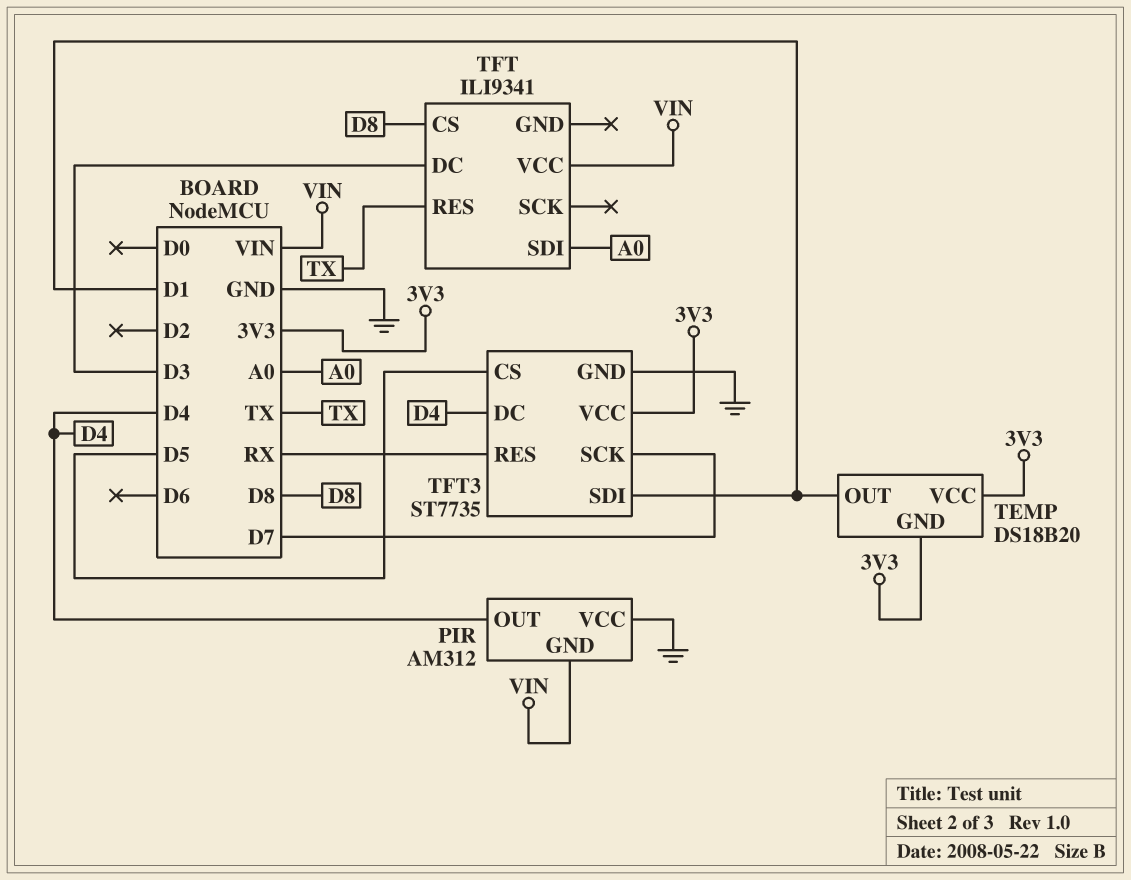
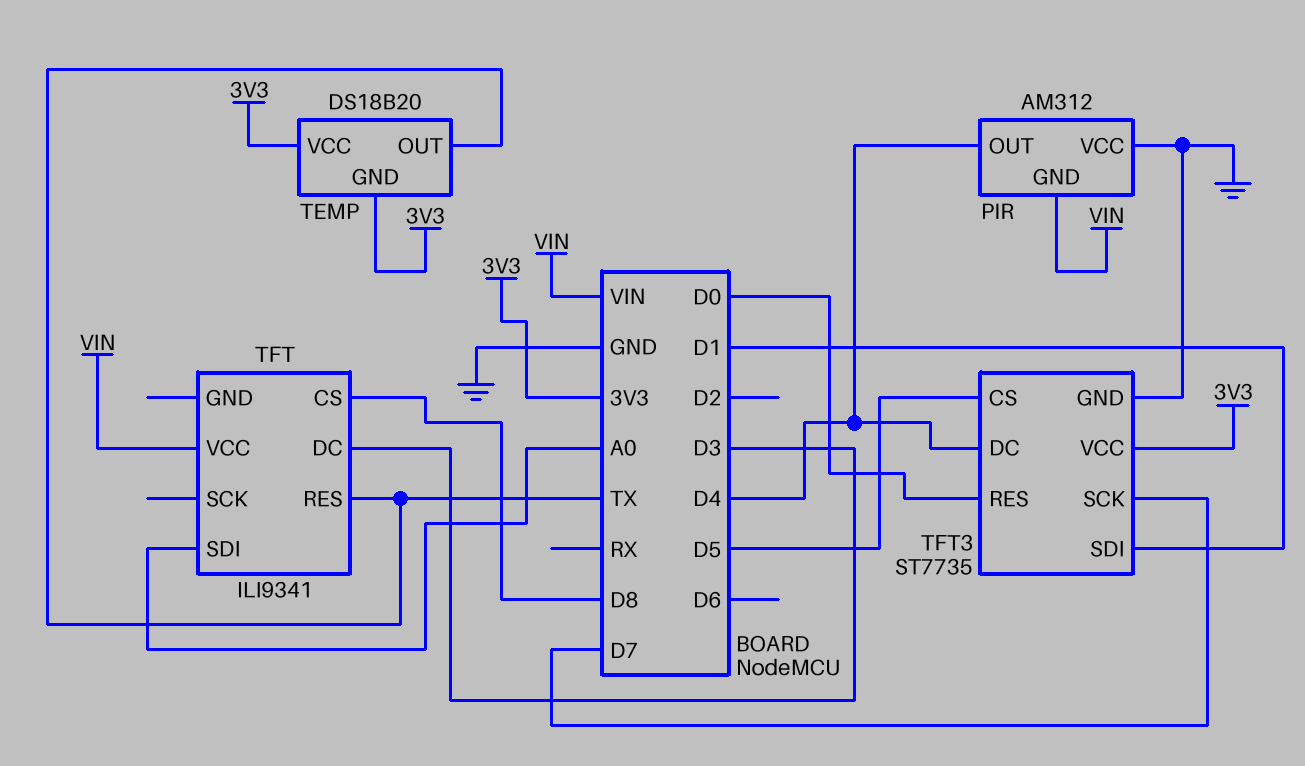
TEMP pin OUT: D1 -> TX
TFT3 pin RES: RX -> D0

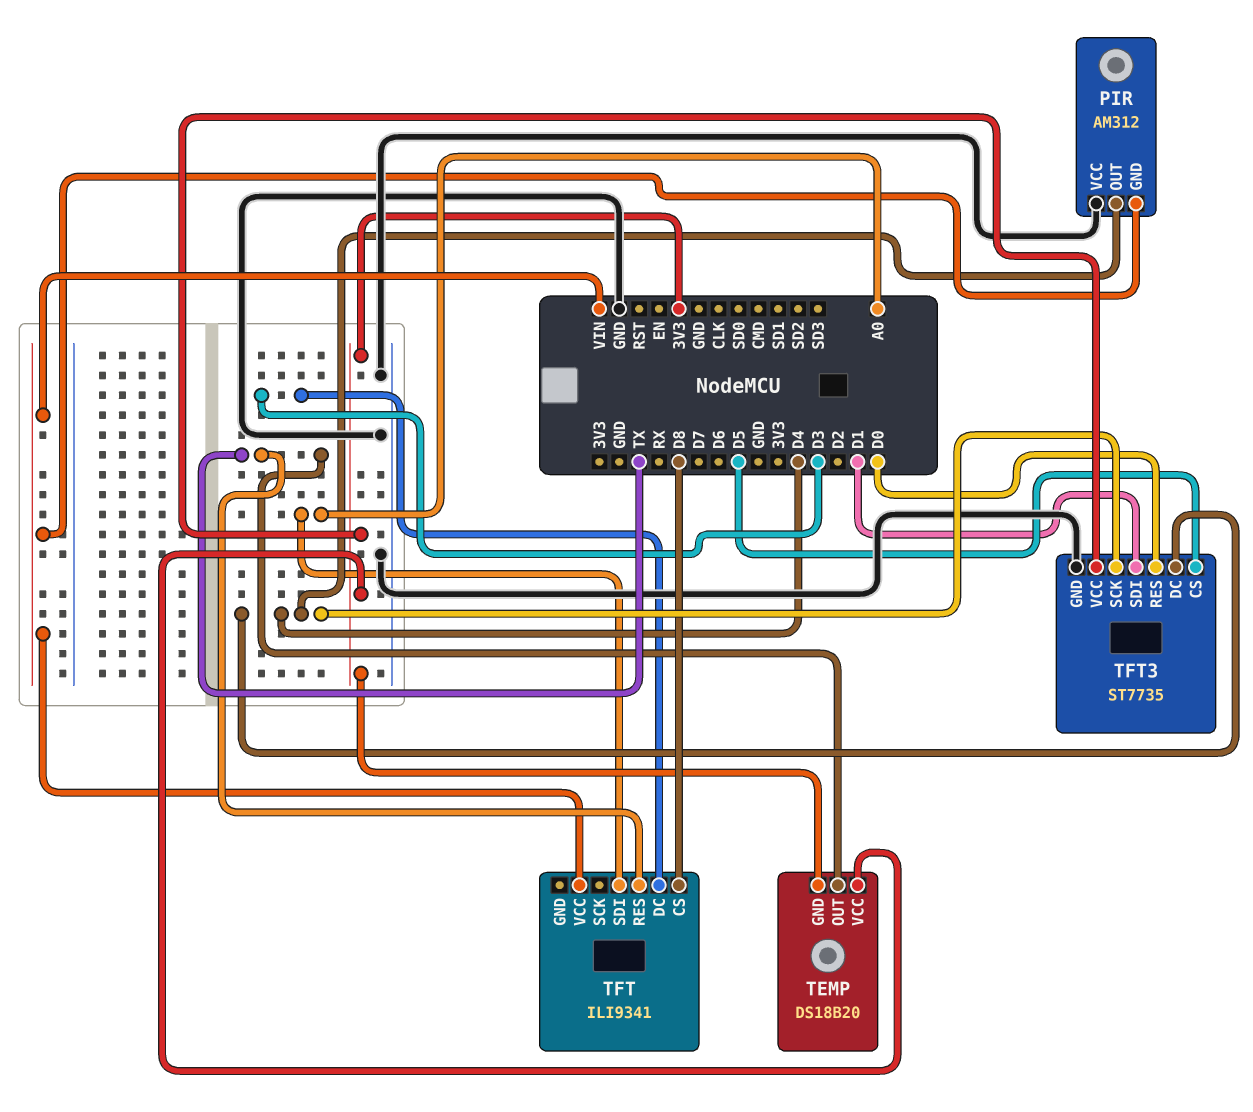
TFT3 pin SCK: D7 -> D4

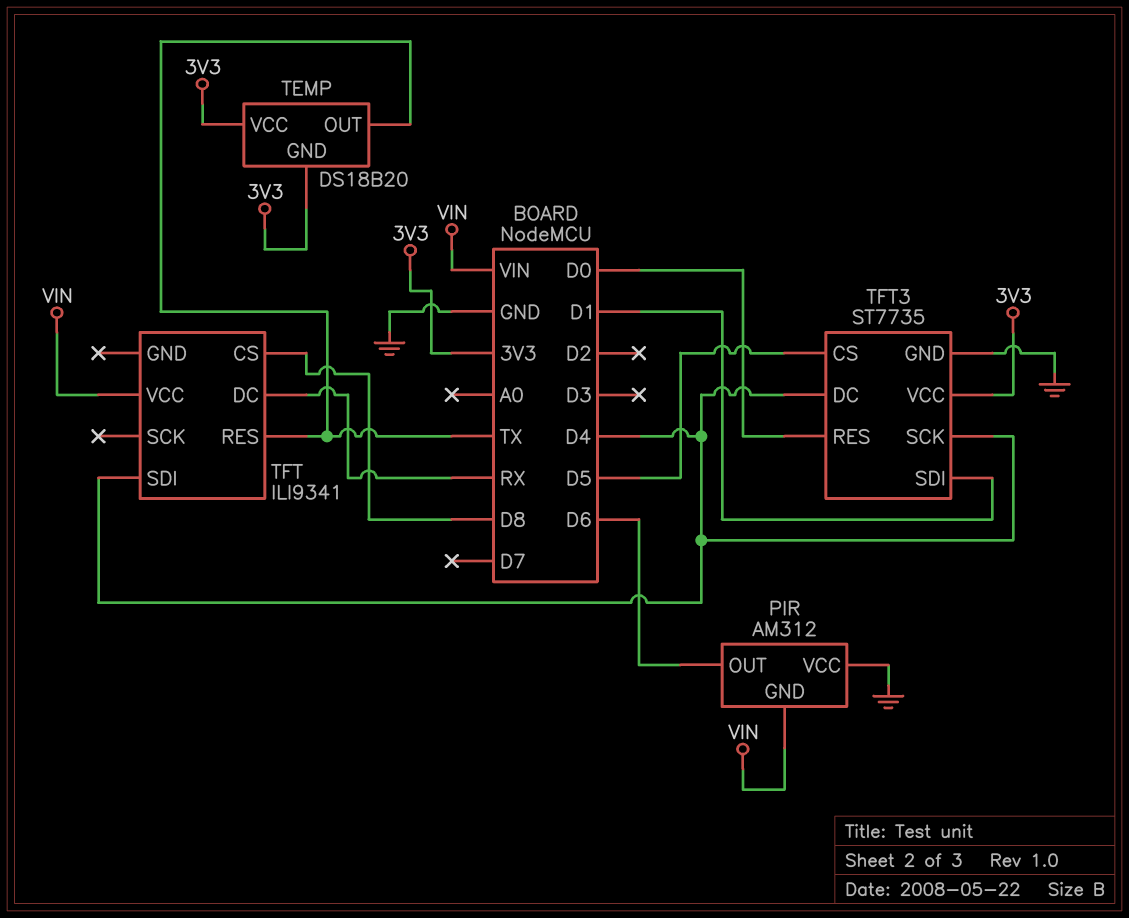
PIR pin OUT: D4 -> D6
TFT pin DC: D3 -> RX
TFT pin SDI: A0 -> D4

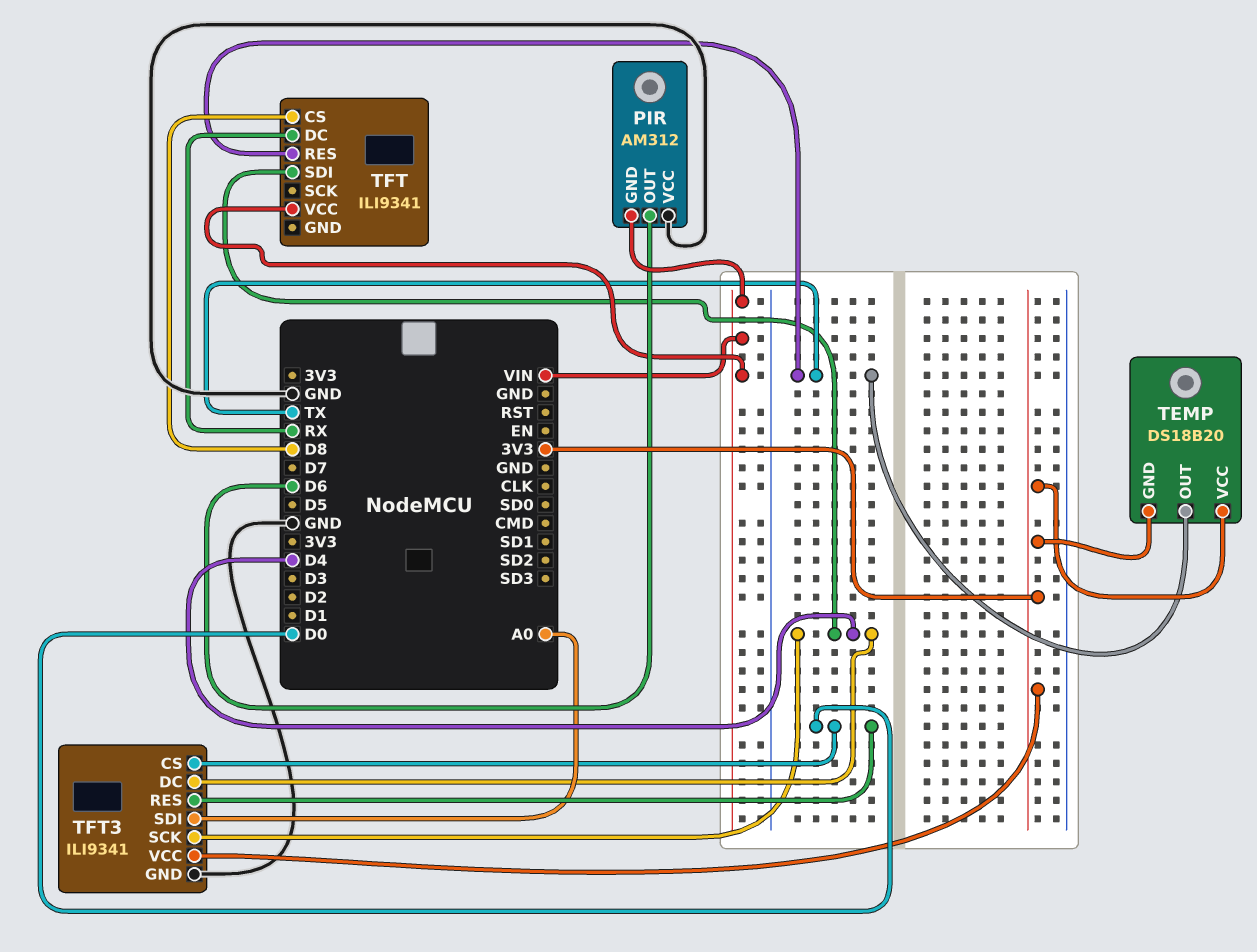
TFT3: ST7735 -> ILI9341
TFT3 pin CS: D5 -> D0
TFT3 pin SDI: D1 -> A0

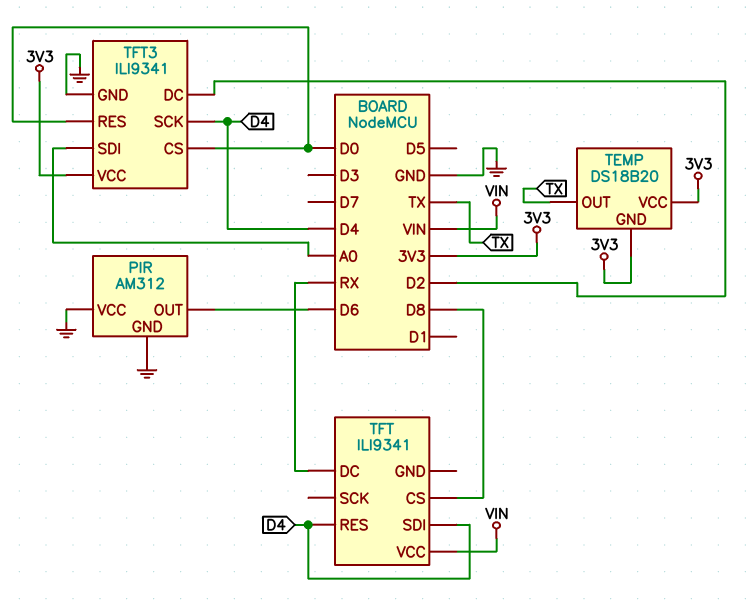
PIR pin GND: VIN -> GND
TFT pin RES: TX -> D4
TFT3 pin DC: D4 -> D2

